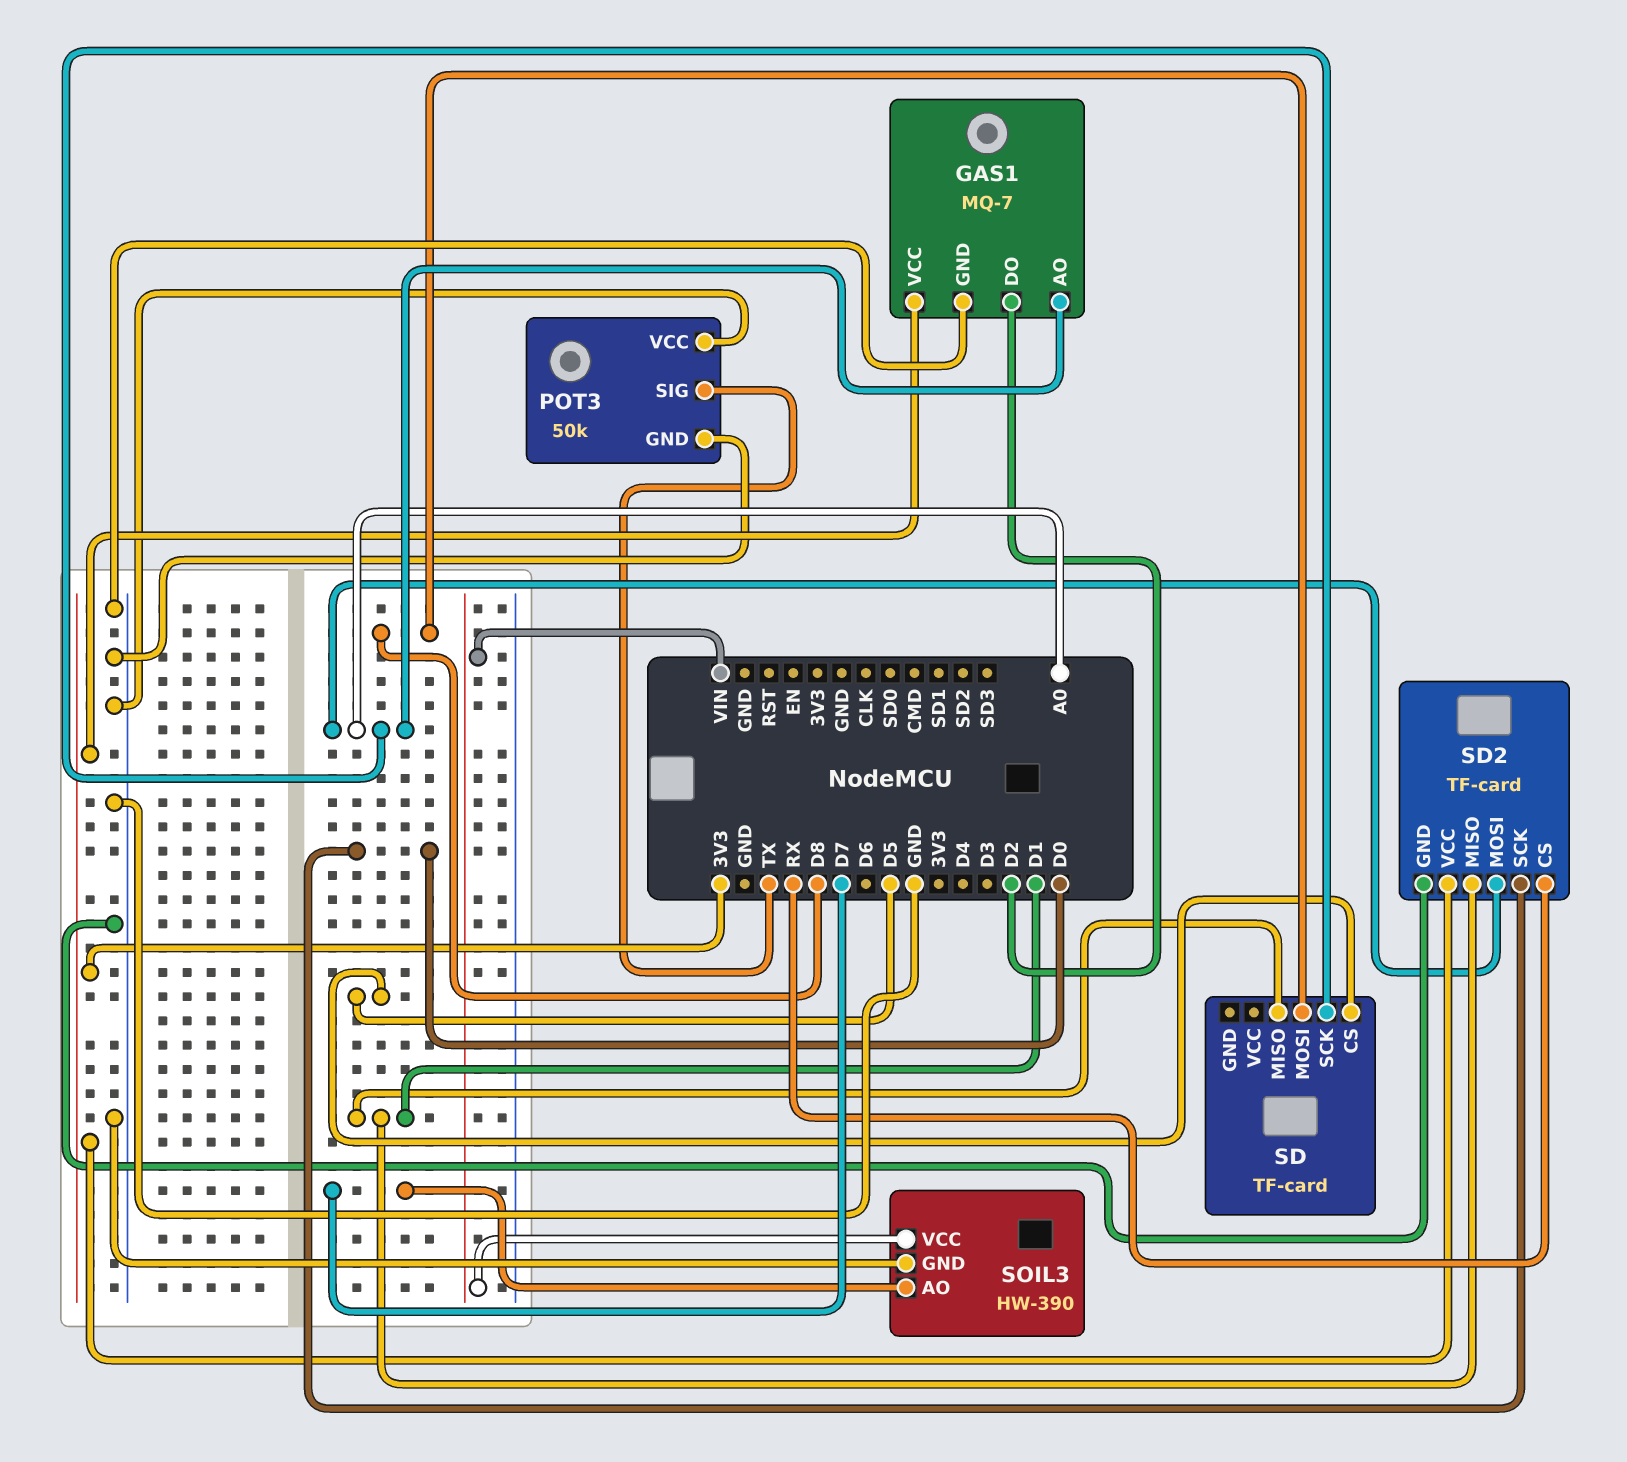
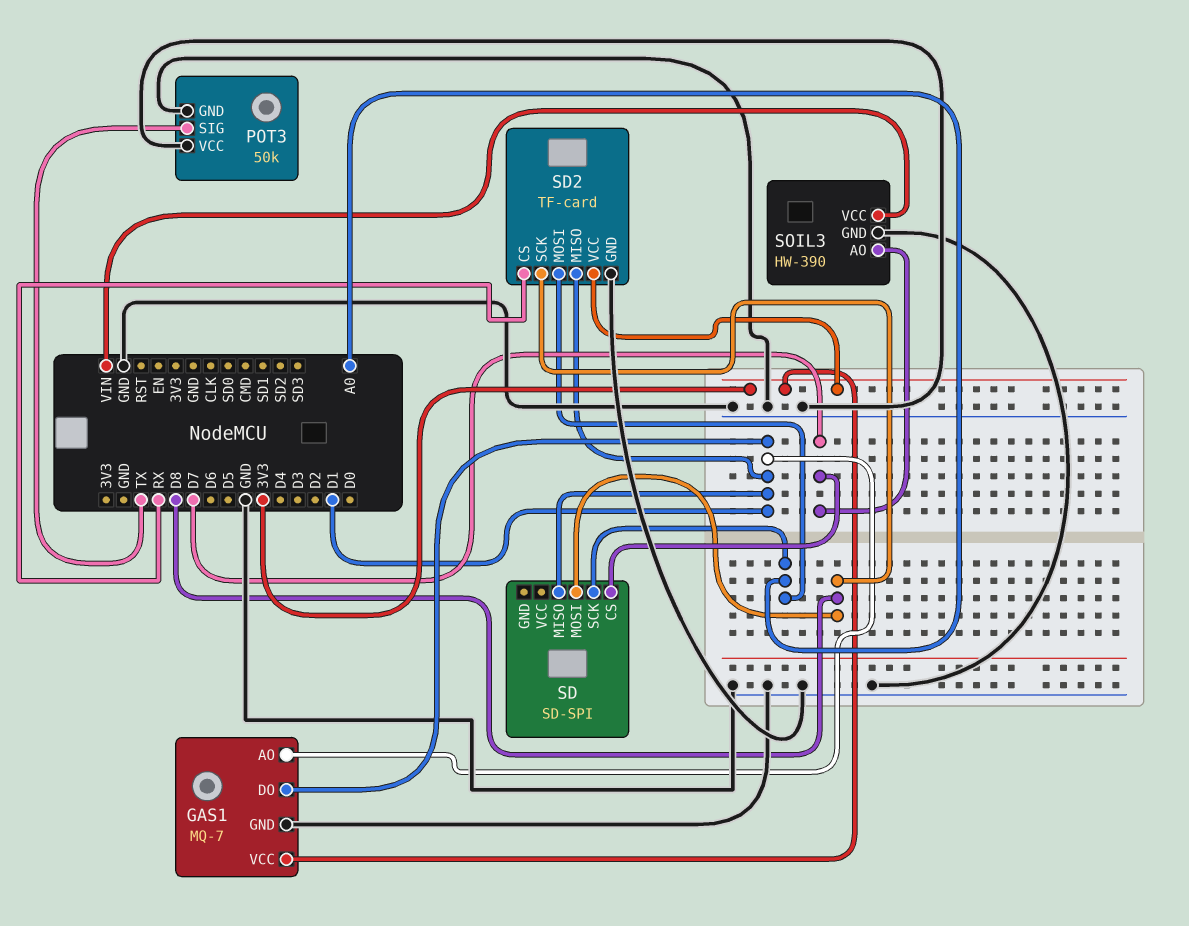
GAS1 pin AO: A0 -> D1
GAS1 pin DO: D2 -> D1
SD: TF-card -> SD-SPI
SD pin CS: D5 -> D7
SD2 pin SCK: D0 -> D8

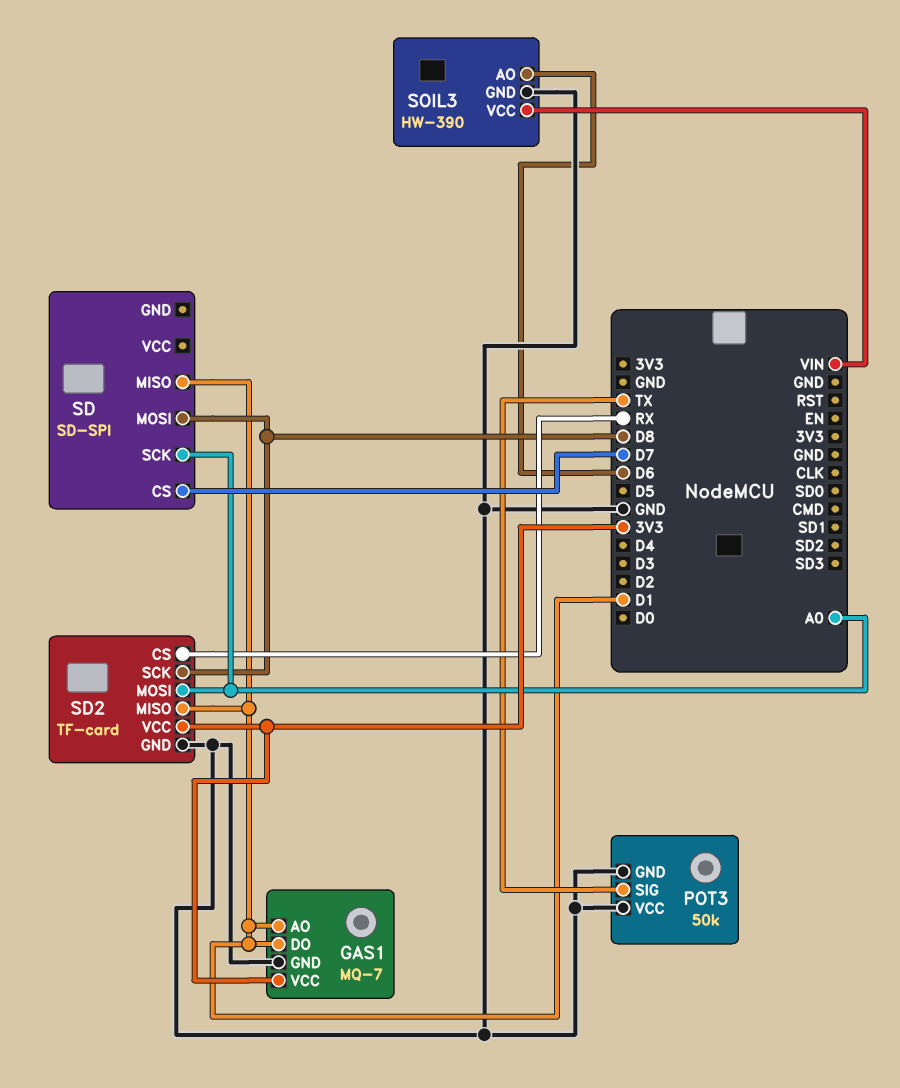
SOIL3 pin AO: D7 -> D6

